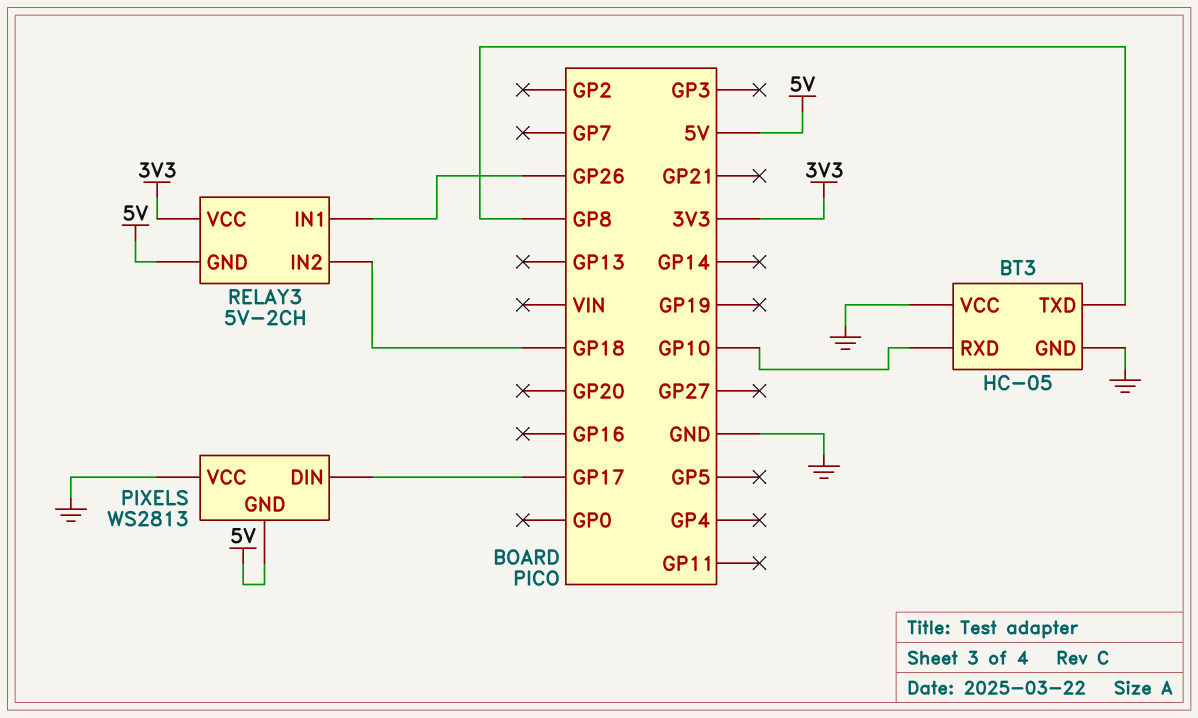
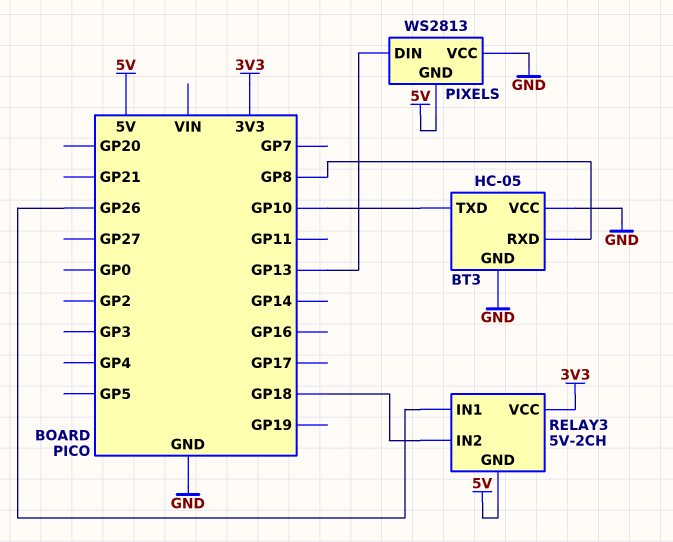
BT3 pin RXD: GP10 -> GP8
BT3 pin TXD: GP8 -> GP10
PIXELS pin DIN: GP17 -> GP13

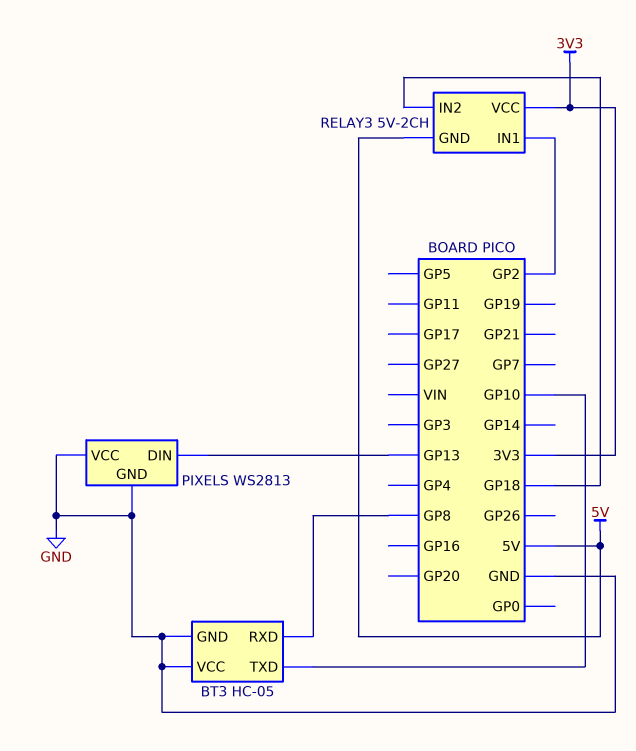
PIXELS pin GND: 5V -> GND
RELAY3 pin IN1: GP26 -> GP2

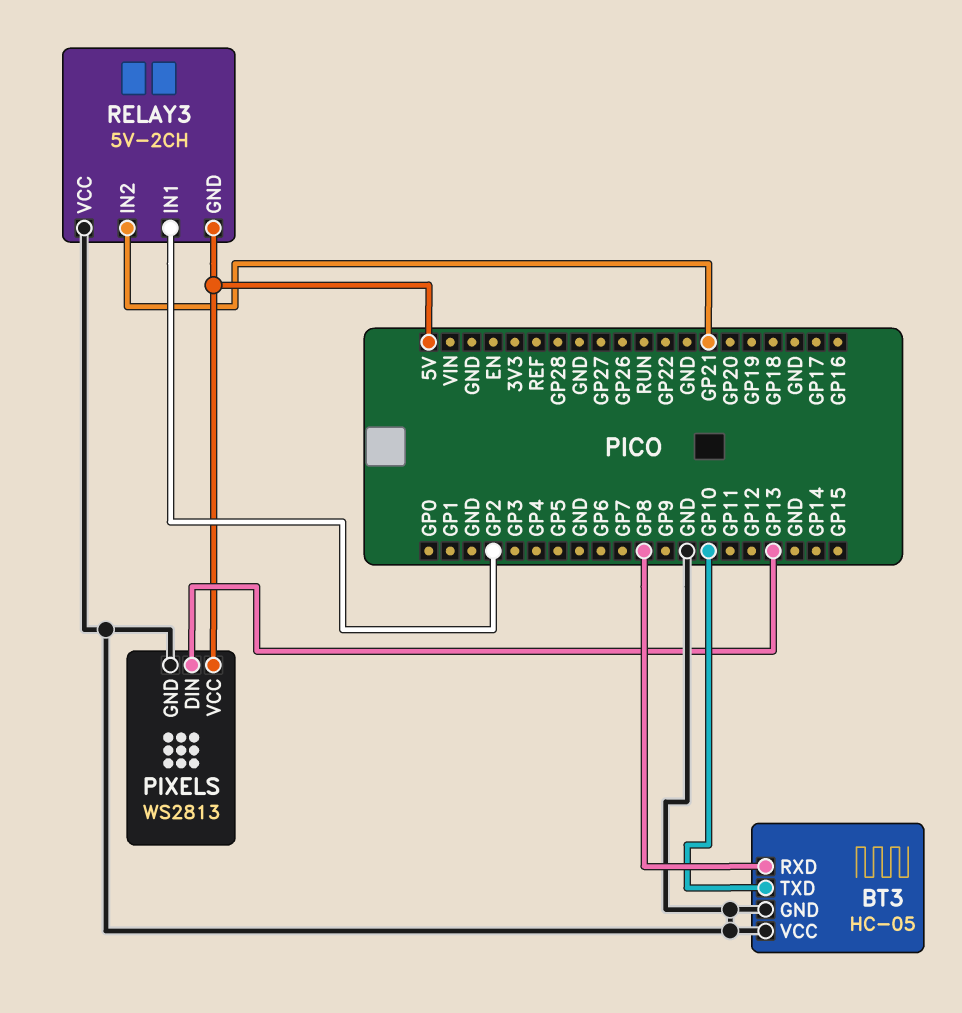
PIXELS pin VCC: GND -> 5V
RELAY3 pin IN2: GP18 -> GP21
RELAY3 pin VCC: 3V3 -> GND

